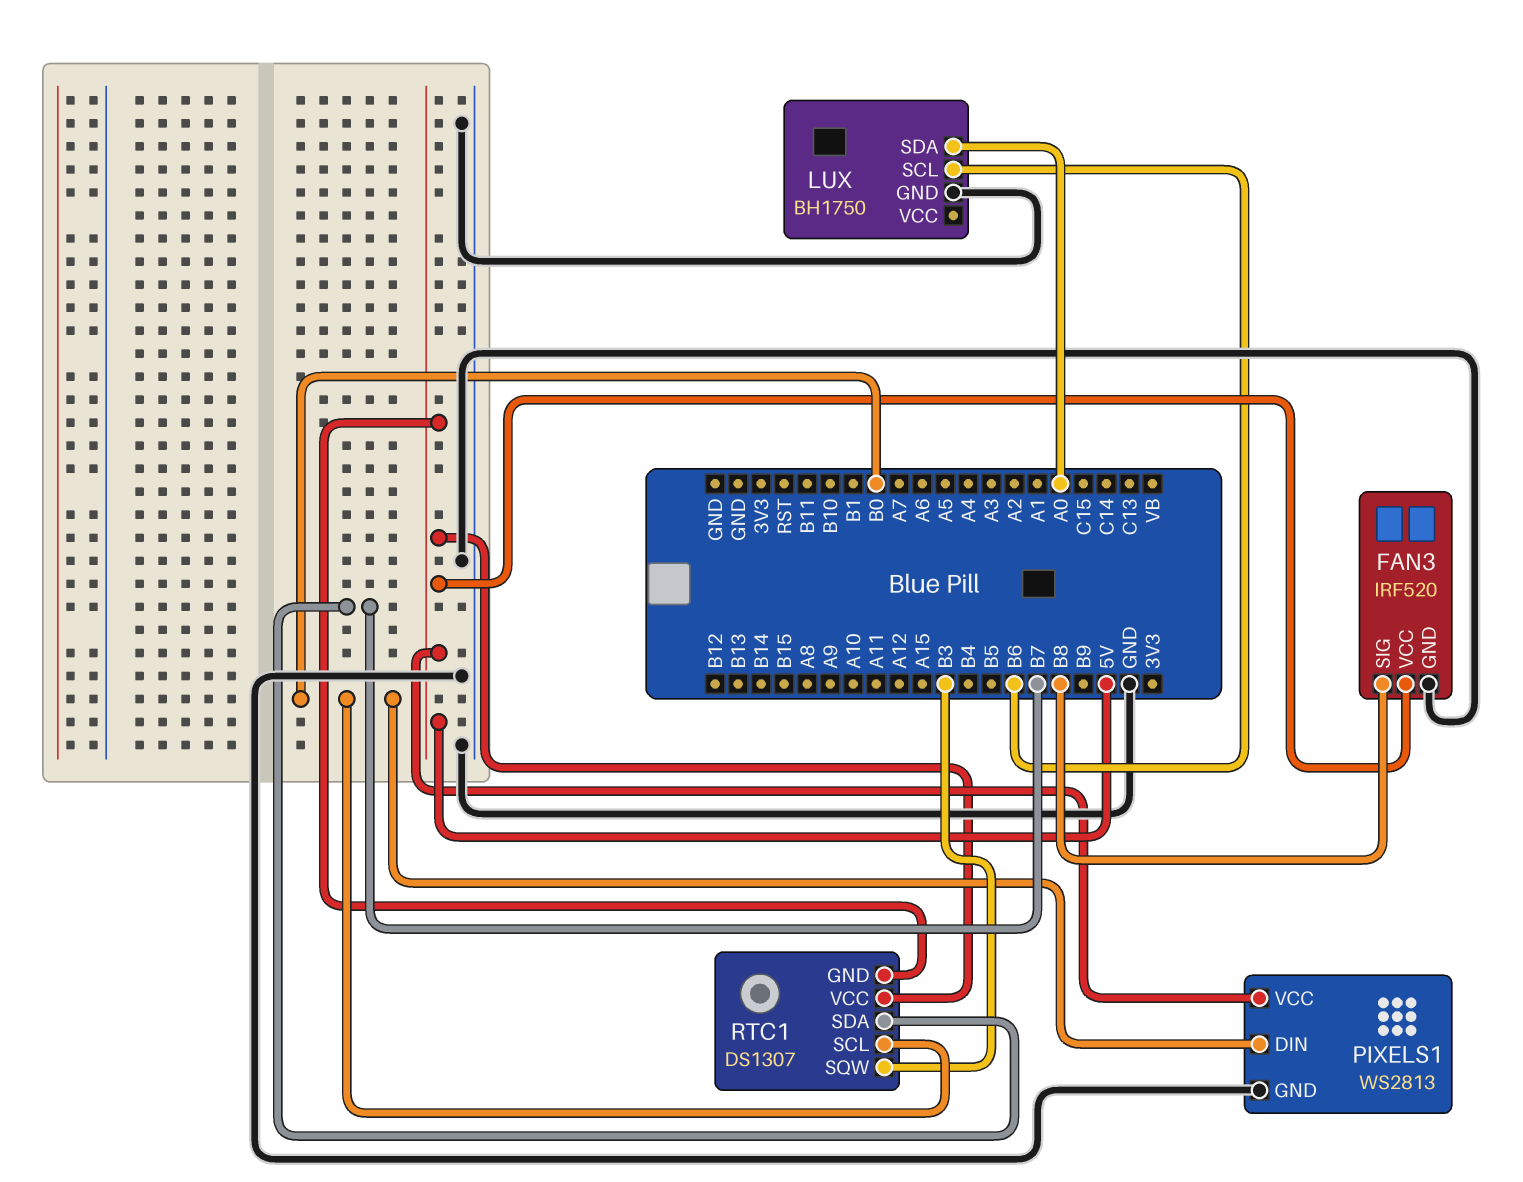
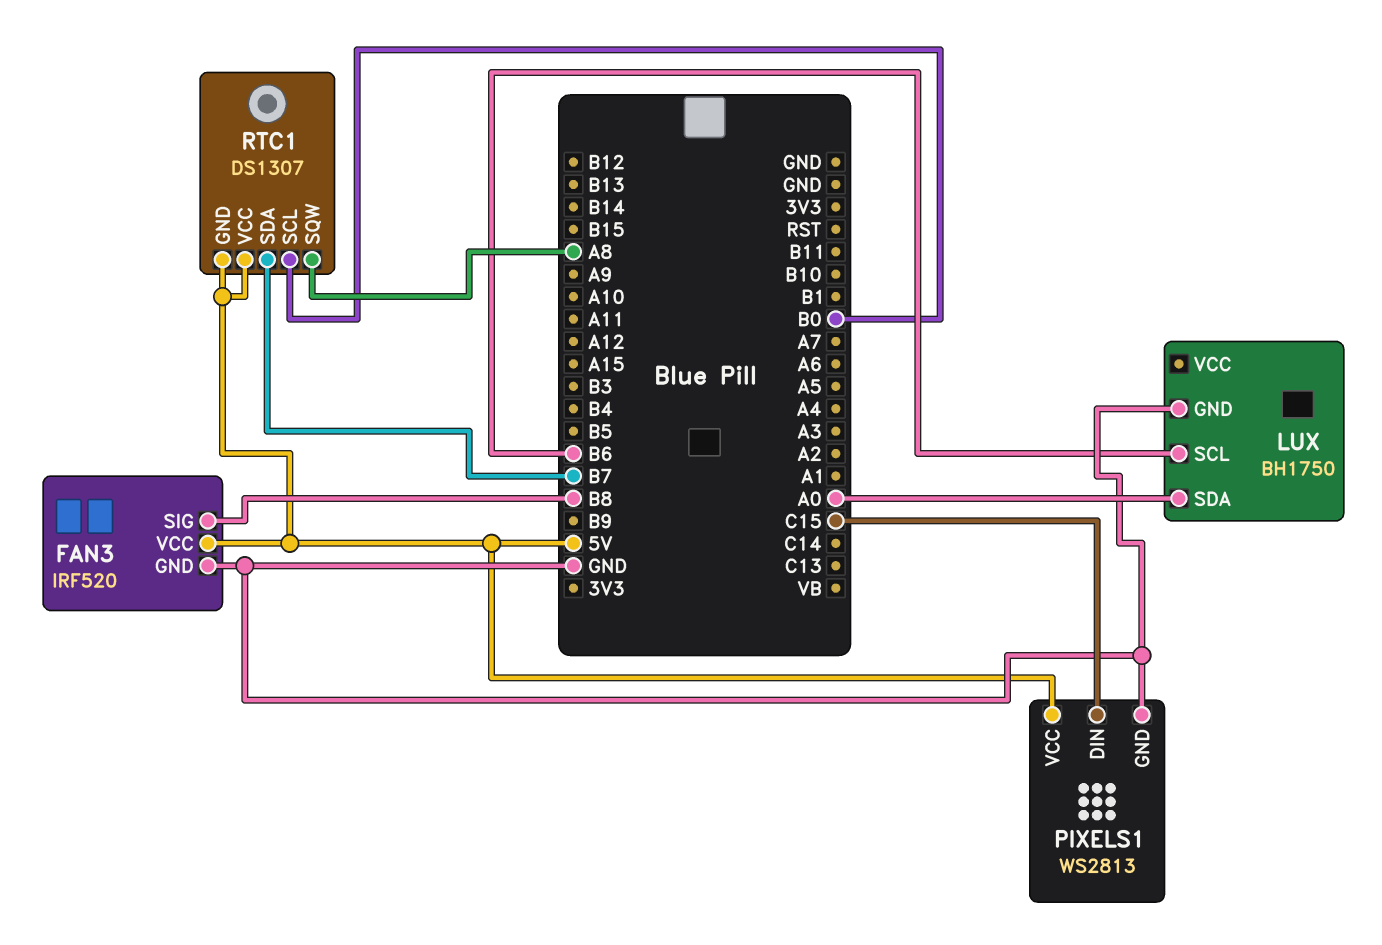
PIXELS1 pin DIN: B0 -> C15
RTC1 pin SQW: B3 -> A8

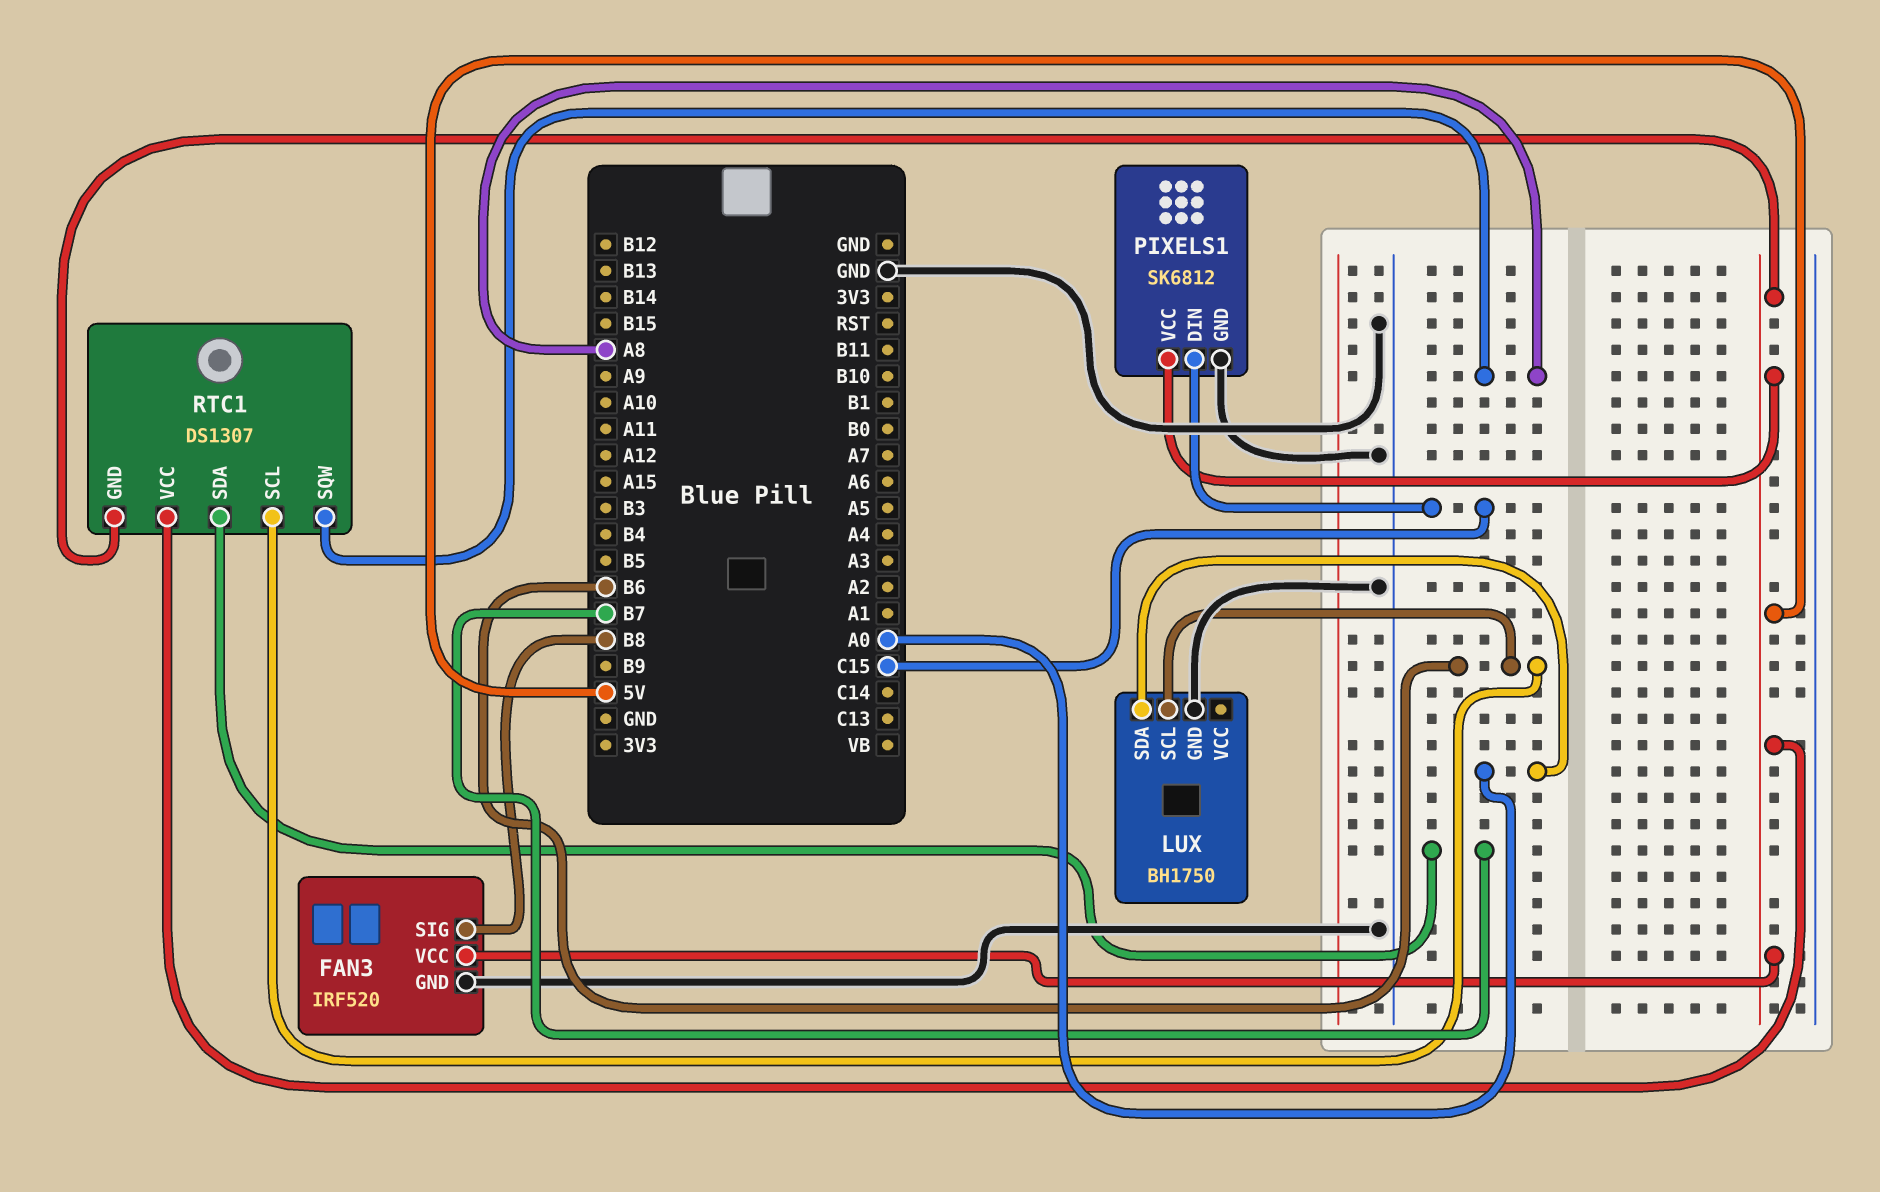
PIXELS1: WS2813 -> SK6812
RTC1 pin SCL: B0 -> B6

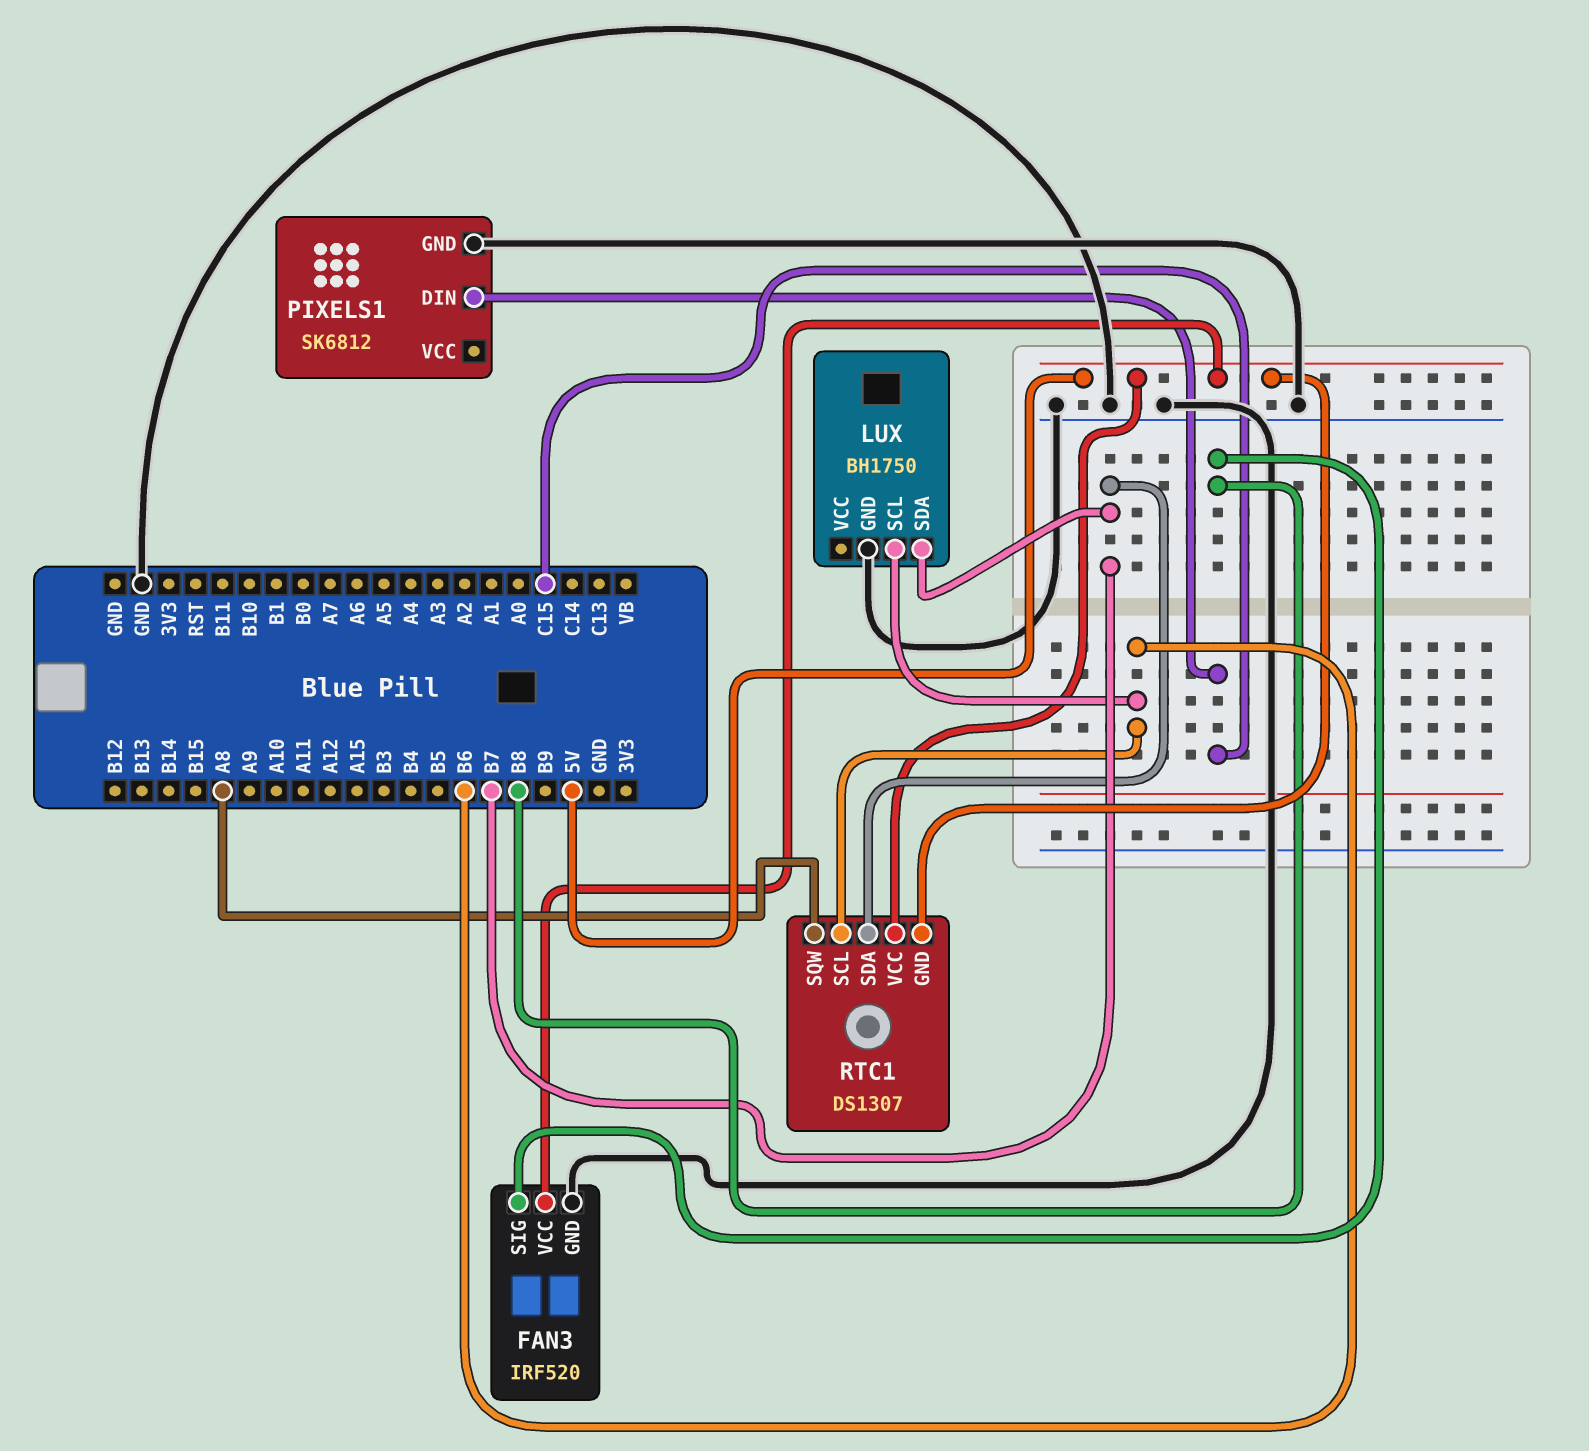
LUX pin SDA: A0 -> B7
PIXELS1 pin VCC: 5V -> none

